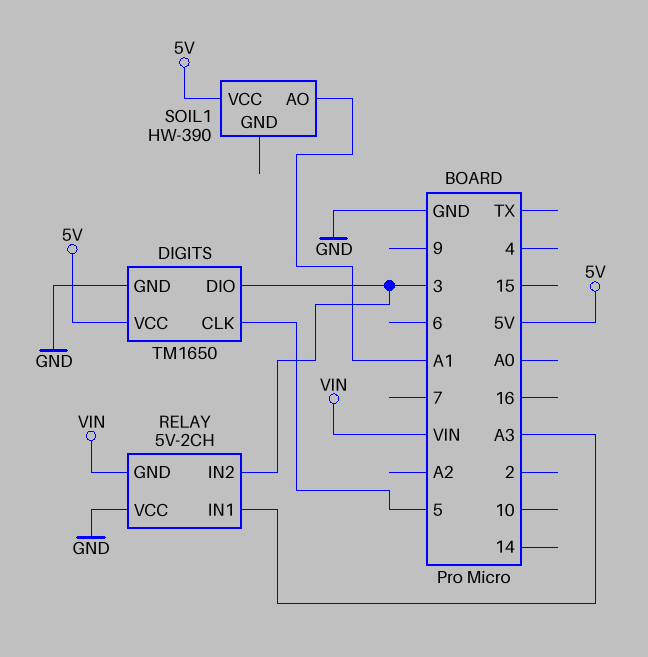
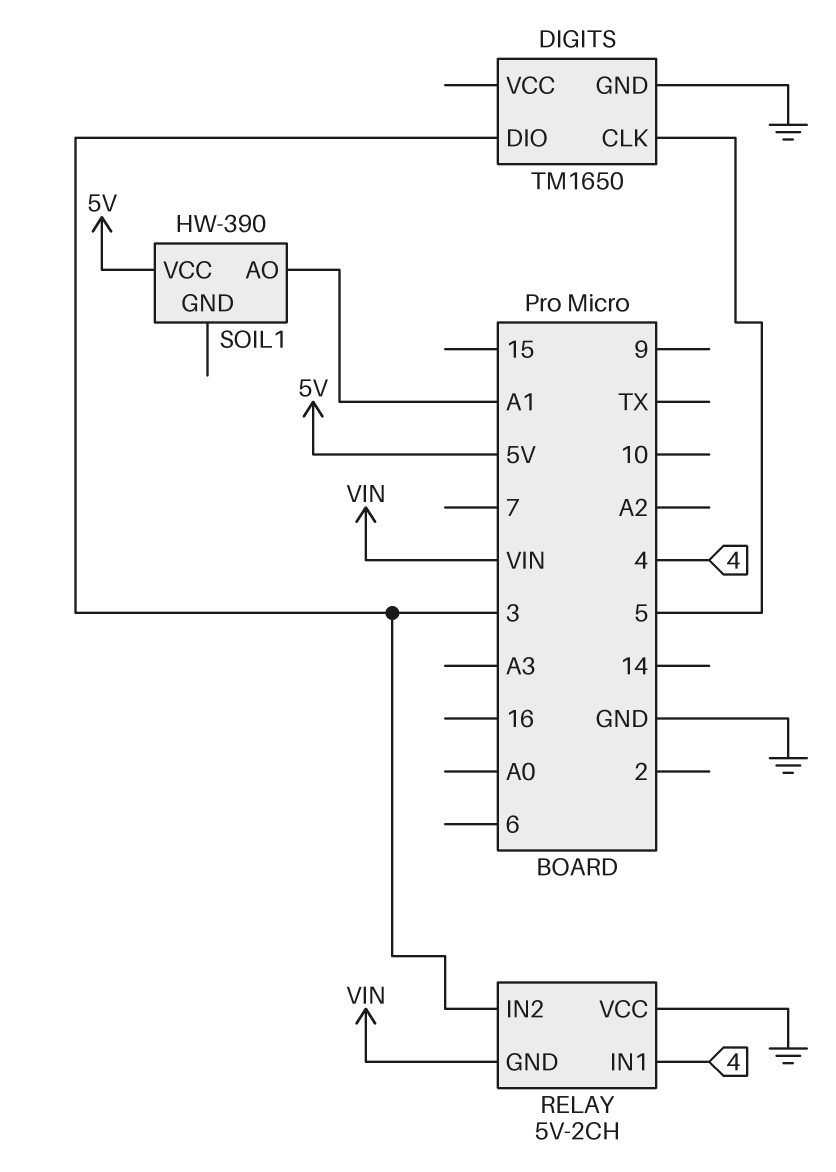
DIGITS pin VCC: 5V -> none
RELAY pin IN1: A3 -> 4

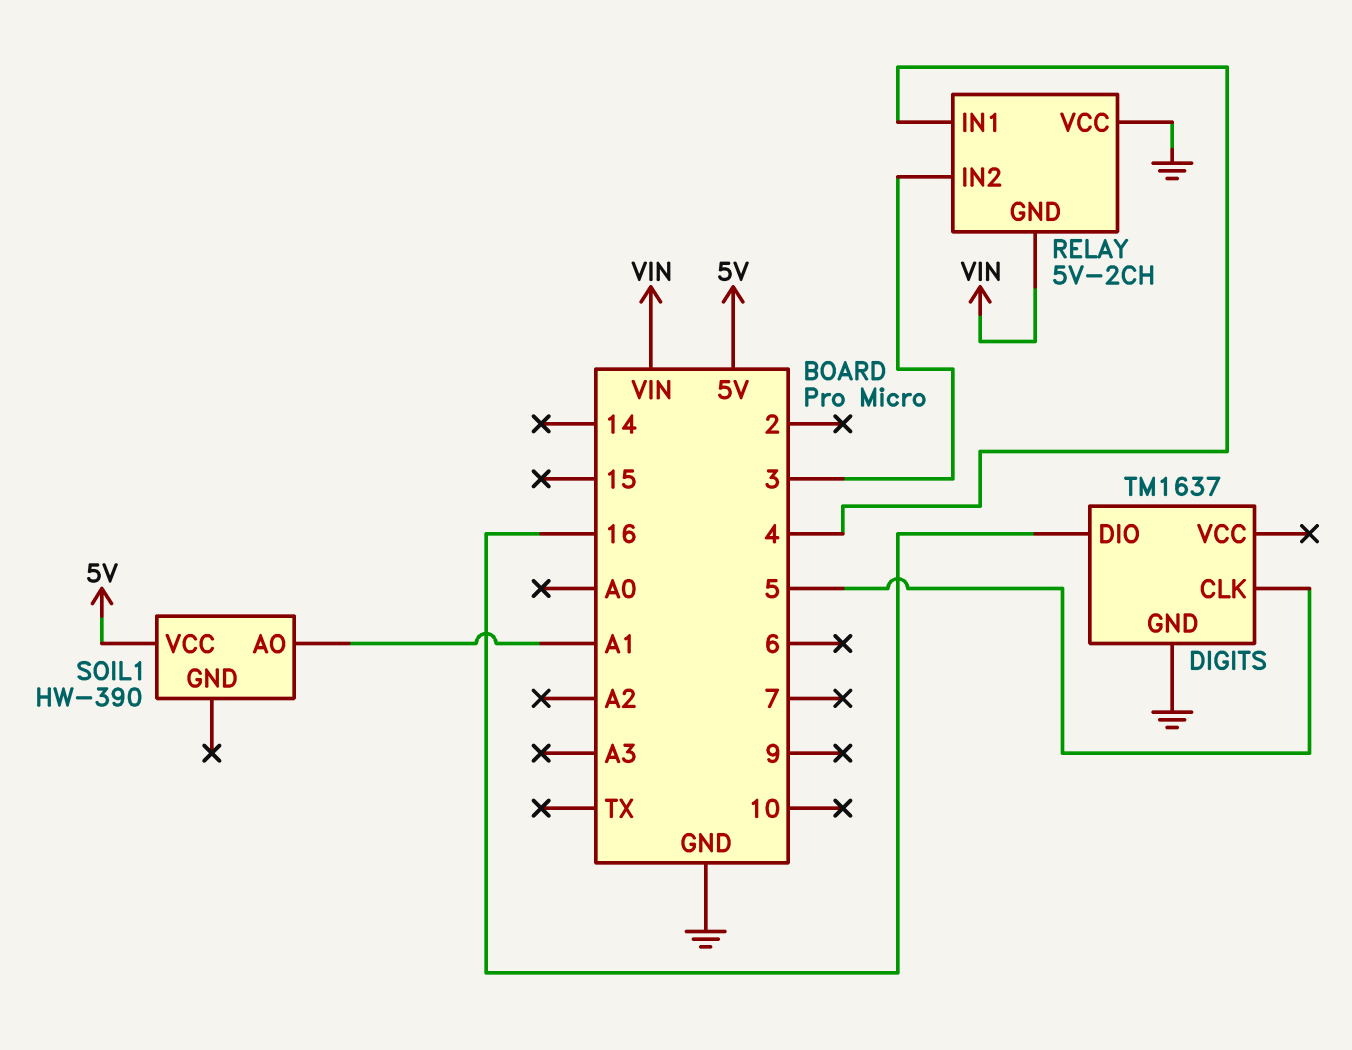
DIGITS: TM1650 -> TM1637
DIGITS pin DIO: 3 -> 16

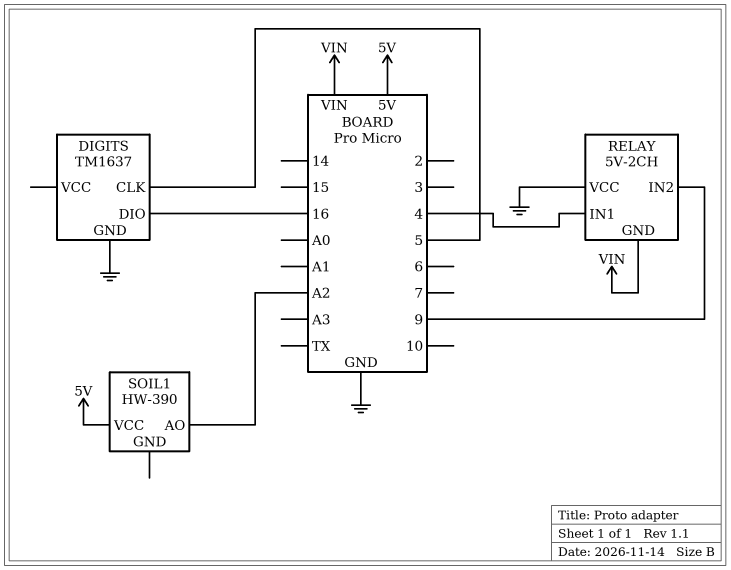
RELAY pin IN2: 3 -> 9
SOIL1 pin AO: A1 -> A2

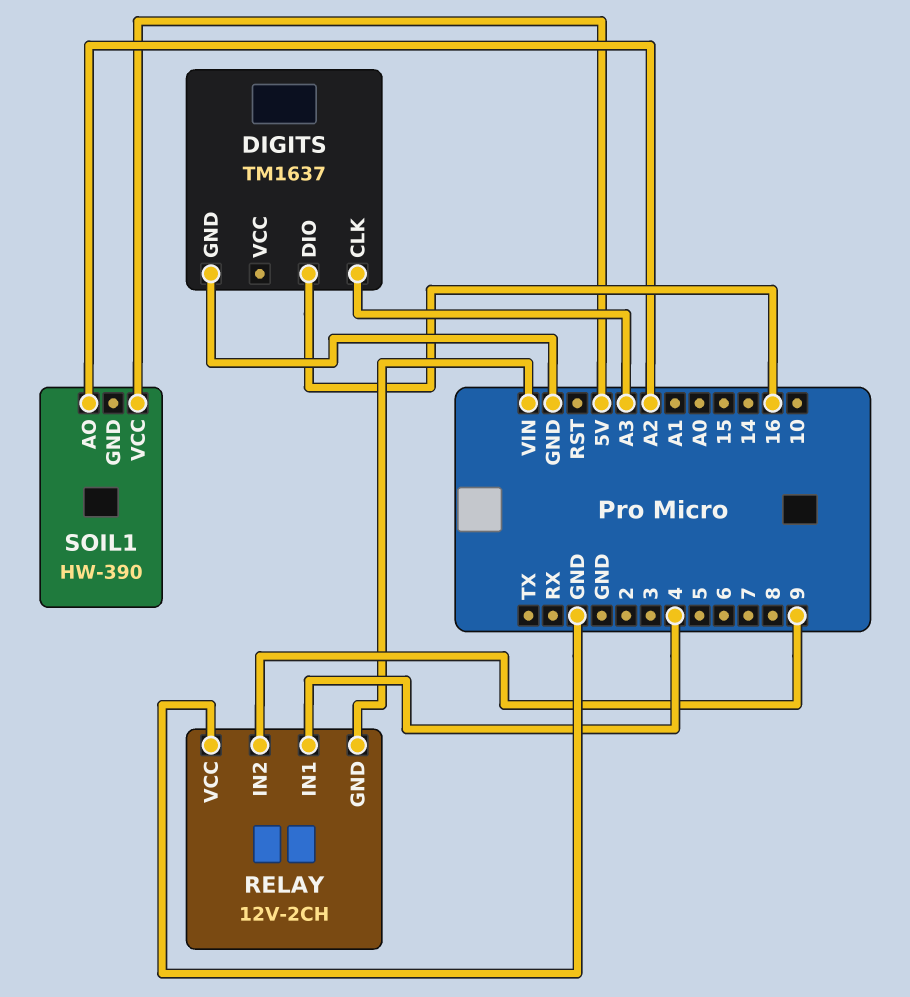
DIGITS pin CLK: 5 -> A3
RELAY: 5V-2CH -> 12V-2CH

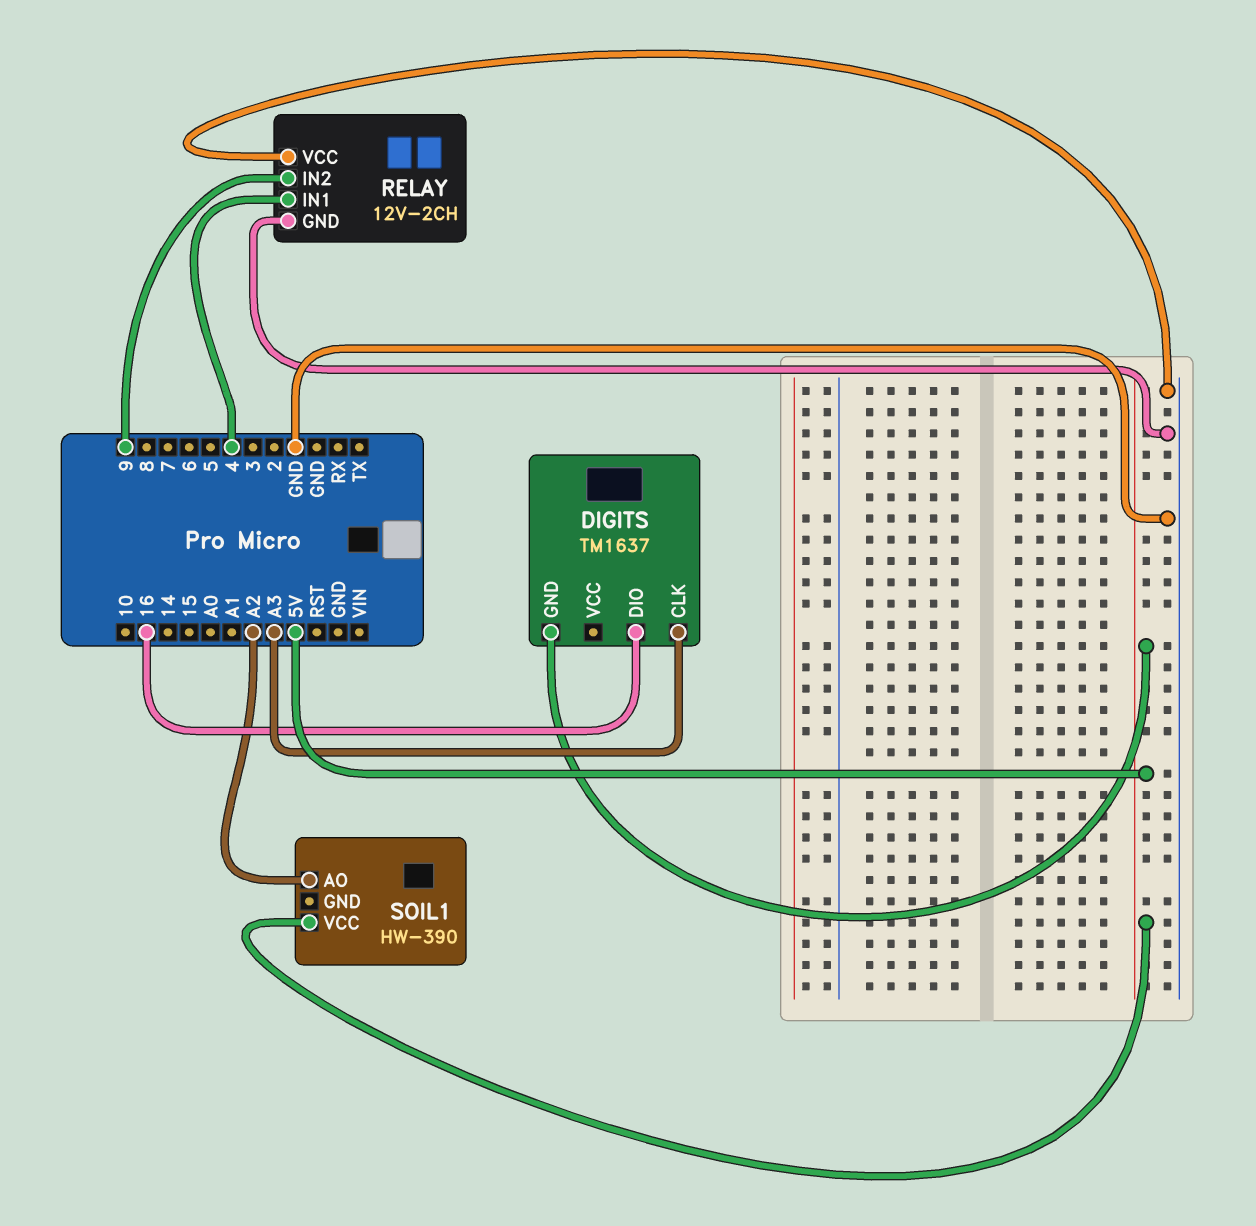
DIGITS pin GND: GND -> 5V
RELAY pin GND: VIN -> GND

